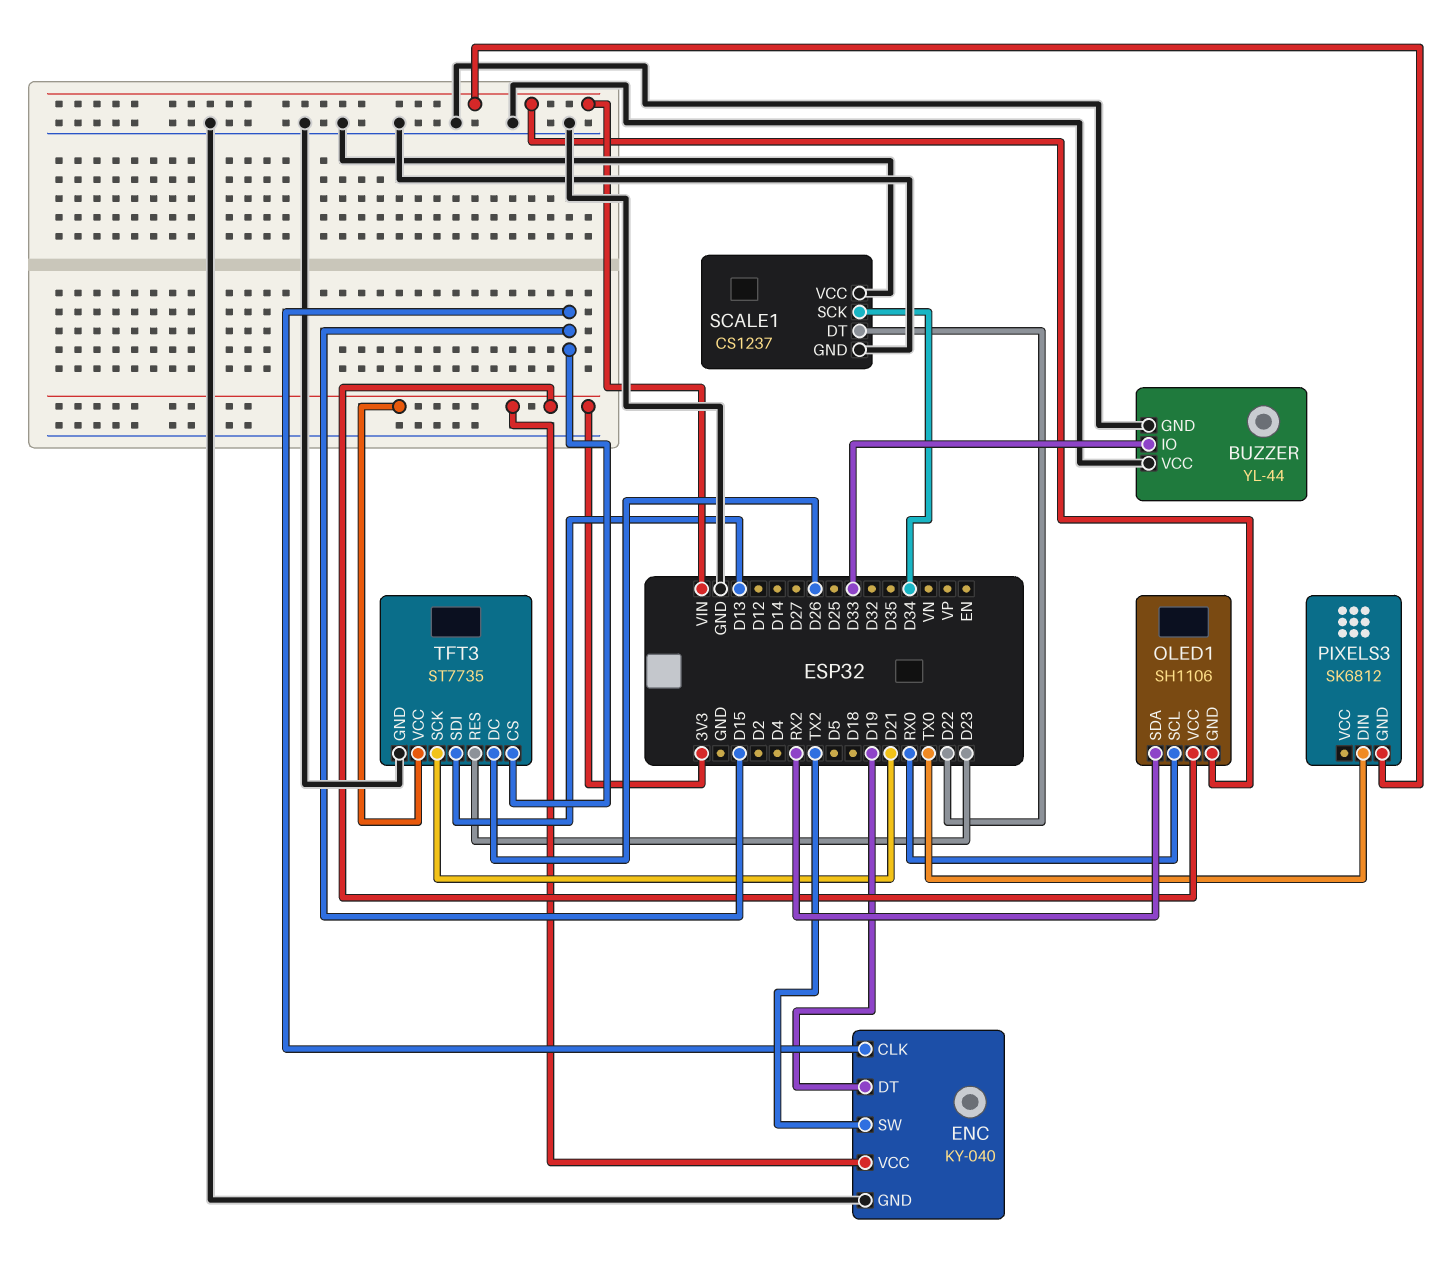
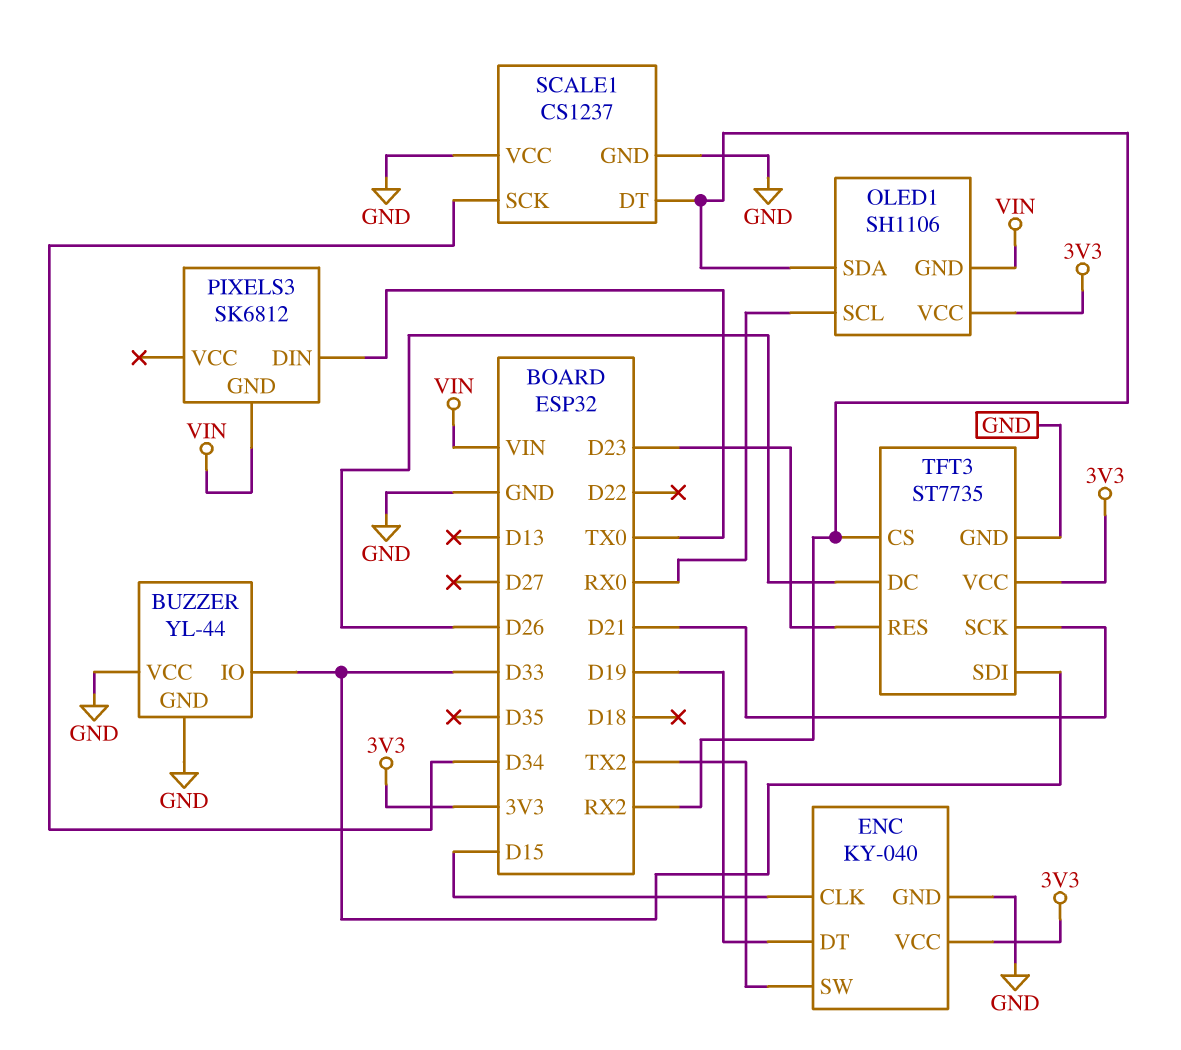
SCALE1 pin DT: D22 -> RX2
TFT3 pin CS: D15 -> RX2
TFT3 pin SDI: D13 -> D33

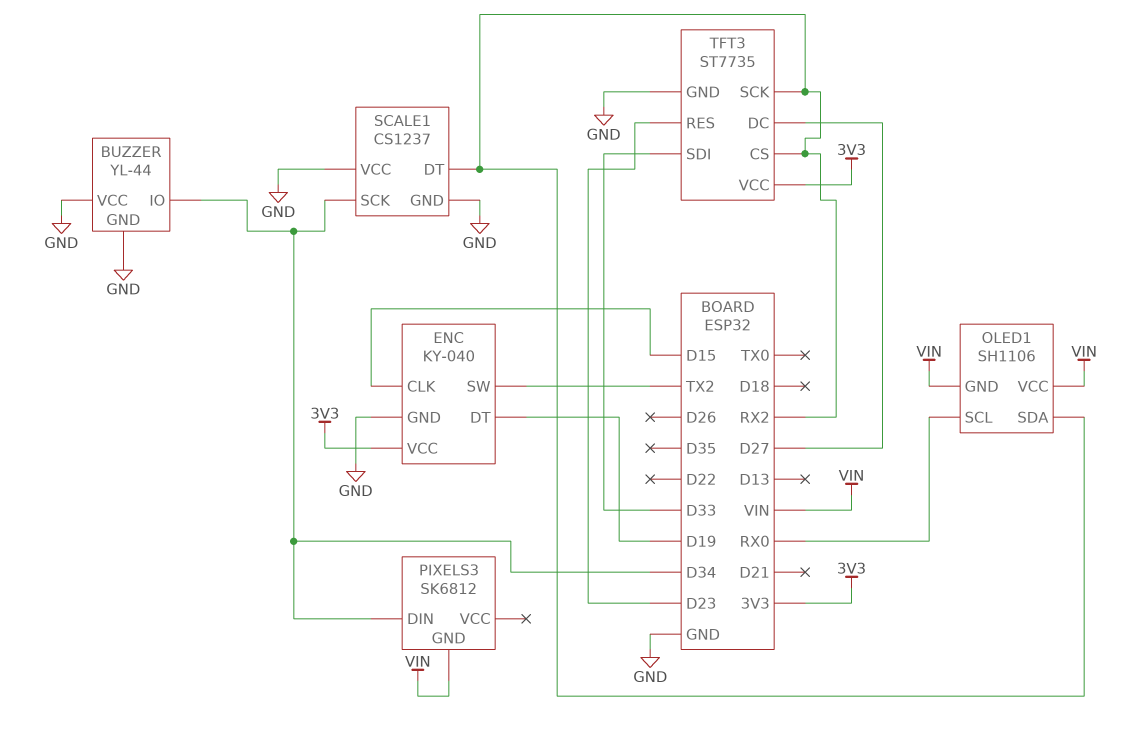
BUZZER pin IO: D33 -> D34
OLED1 pin VCC: 3V3 -> VIN
PIXELS3 pin DIN: TX0 -> D34
TFT3 pin DC: D26 -> D27
TFT3 pin SCK: D21 -> RX2

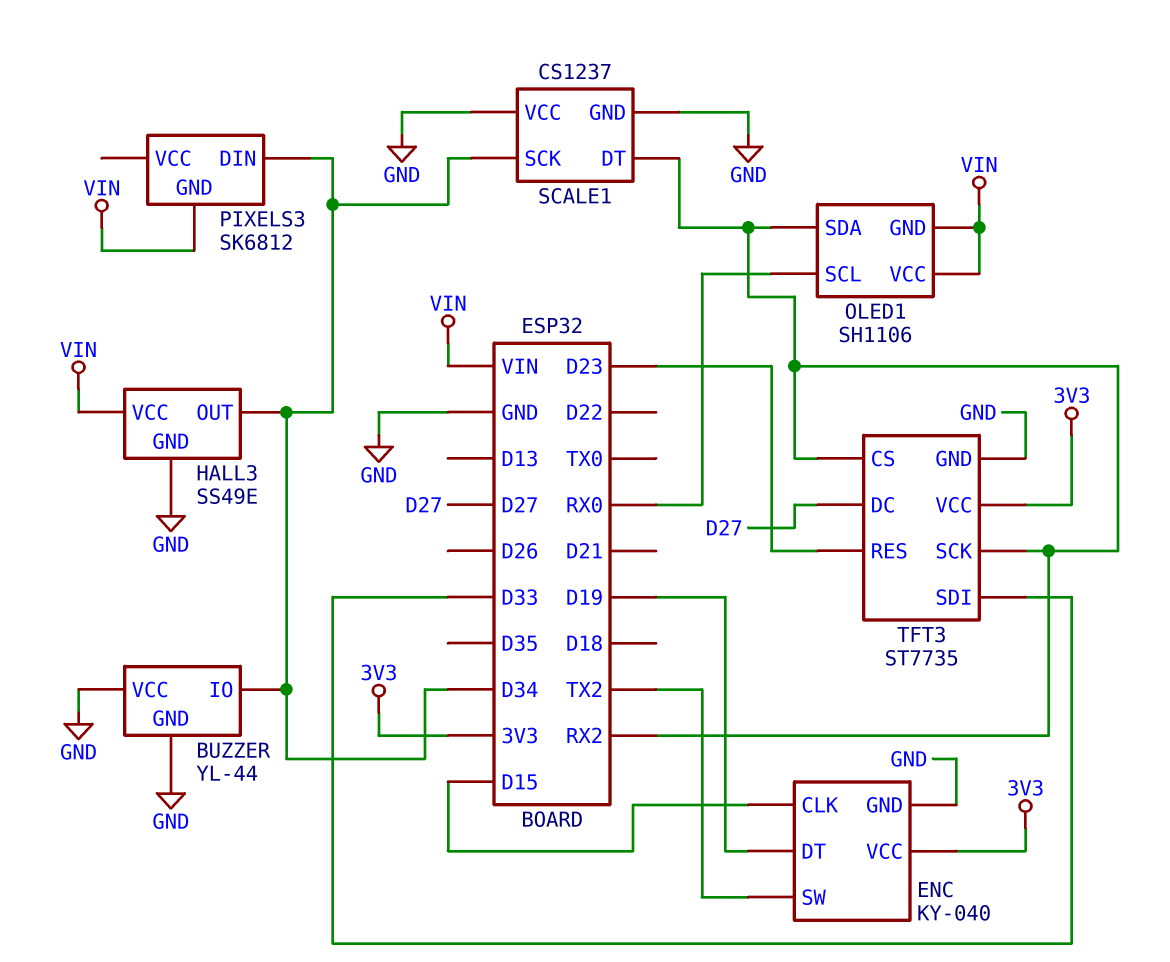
HALL3: none -> SS49E
HALL3 pin GND: none -> GND
HALL3 pin OUT: none -> D34
HALL3 pin VCC: none -> VIN

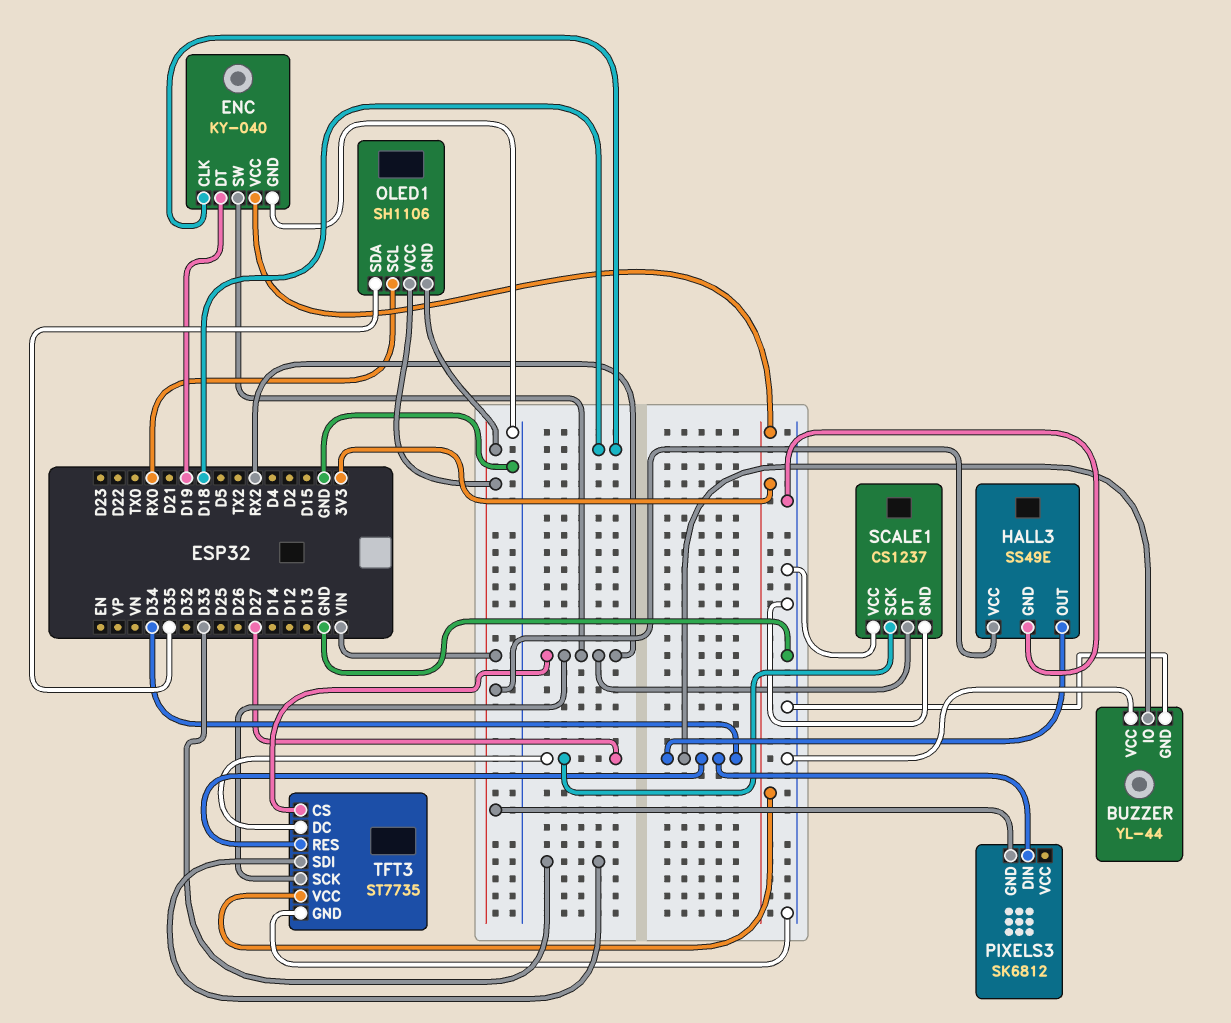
ENC pin CLK: D15 -> D18
ENC pin SW: TX2 -> RX2
OLED1 pin SDA: RX2 -> D35
SCALE1 pin SCK: D34 -> D27
TFT3 pin RES: D23 -> D34

